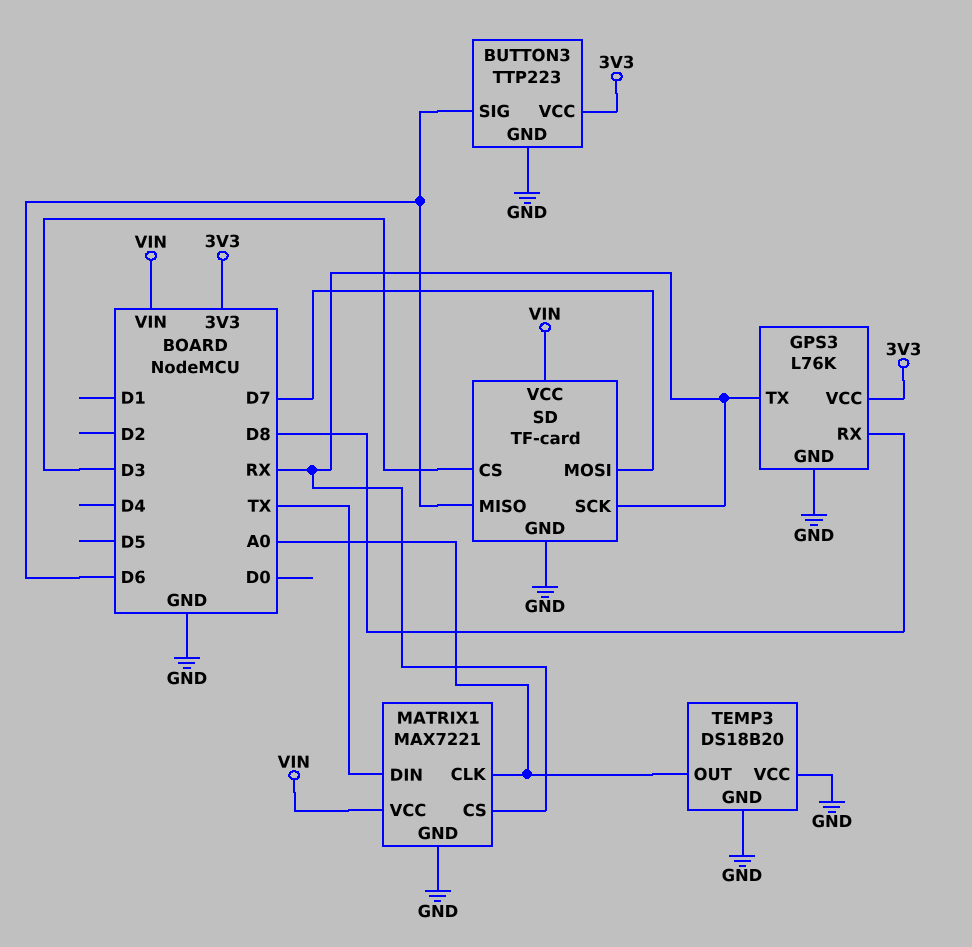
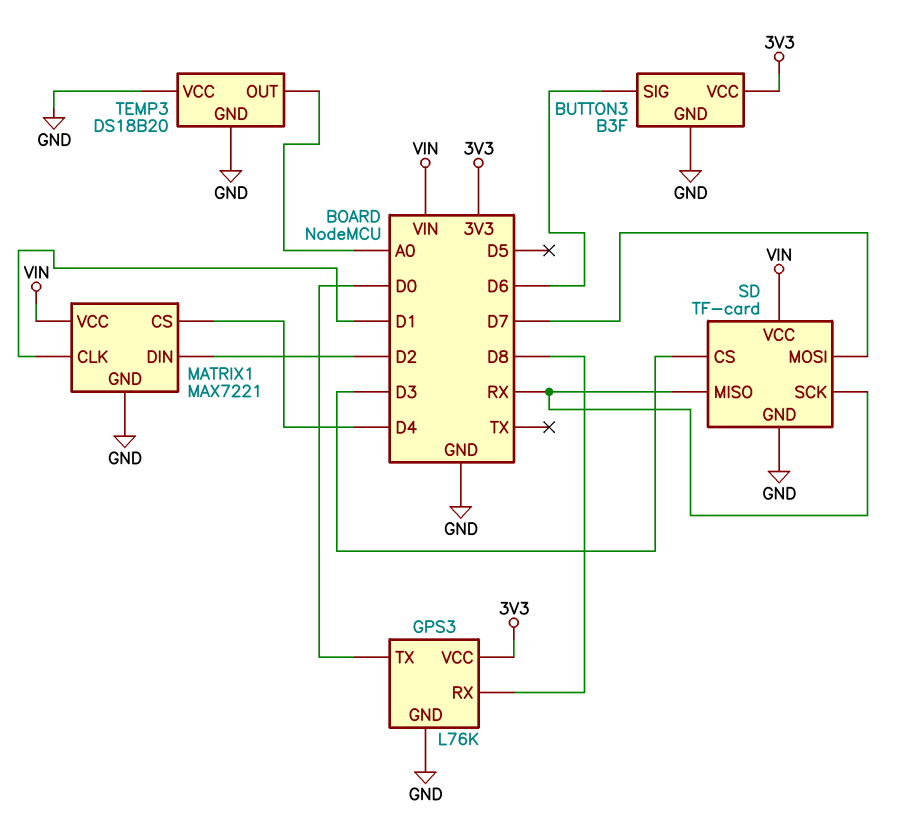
BUTTON3: TTP223 -> B3F
GPS3 pin TX: RX -> D0
MATRIX1 pin CLK: A0 -> D1
MATRIX1 pin CS: RX -> D4
MATRIX1 pin DIN: TX -> D2
SD pin MISO: D6 -> RX

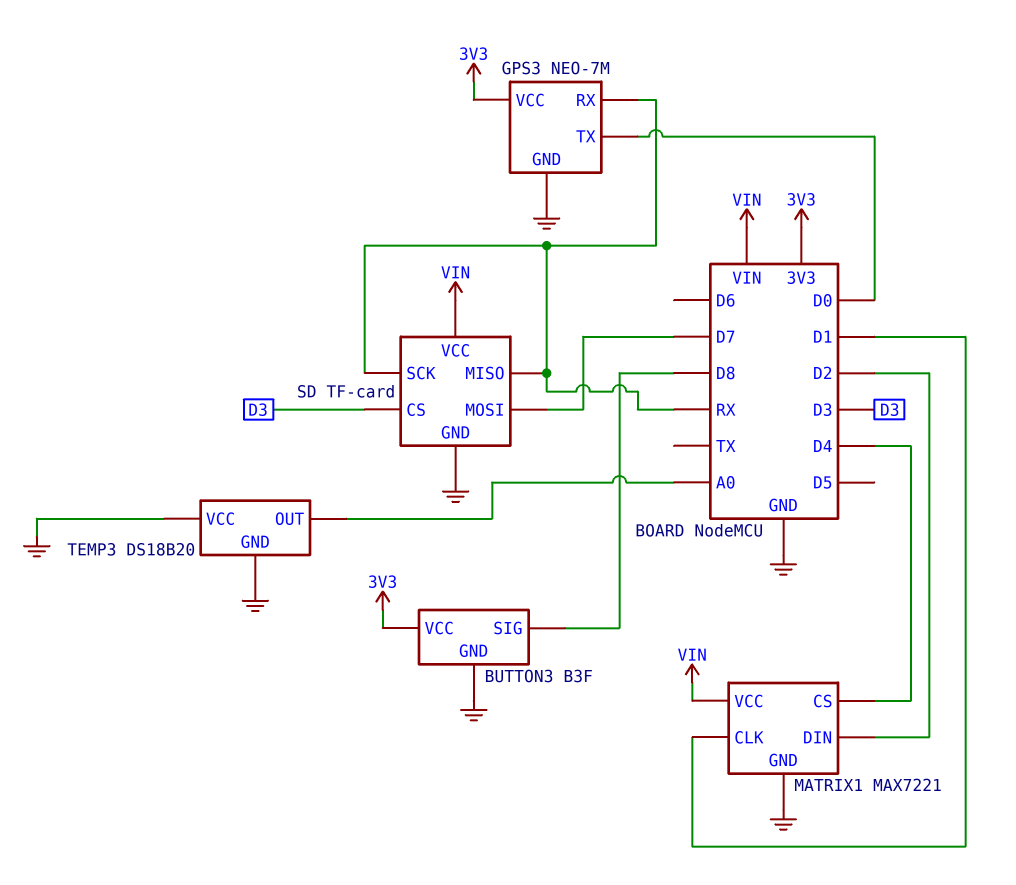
BUTTON3 pin SIG: D6 -> D8
GPS3: L76K -> NEO-7M
GPS3 pin RX: D8 -> RX

